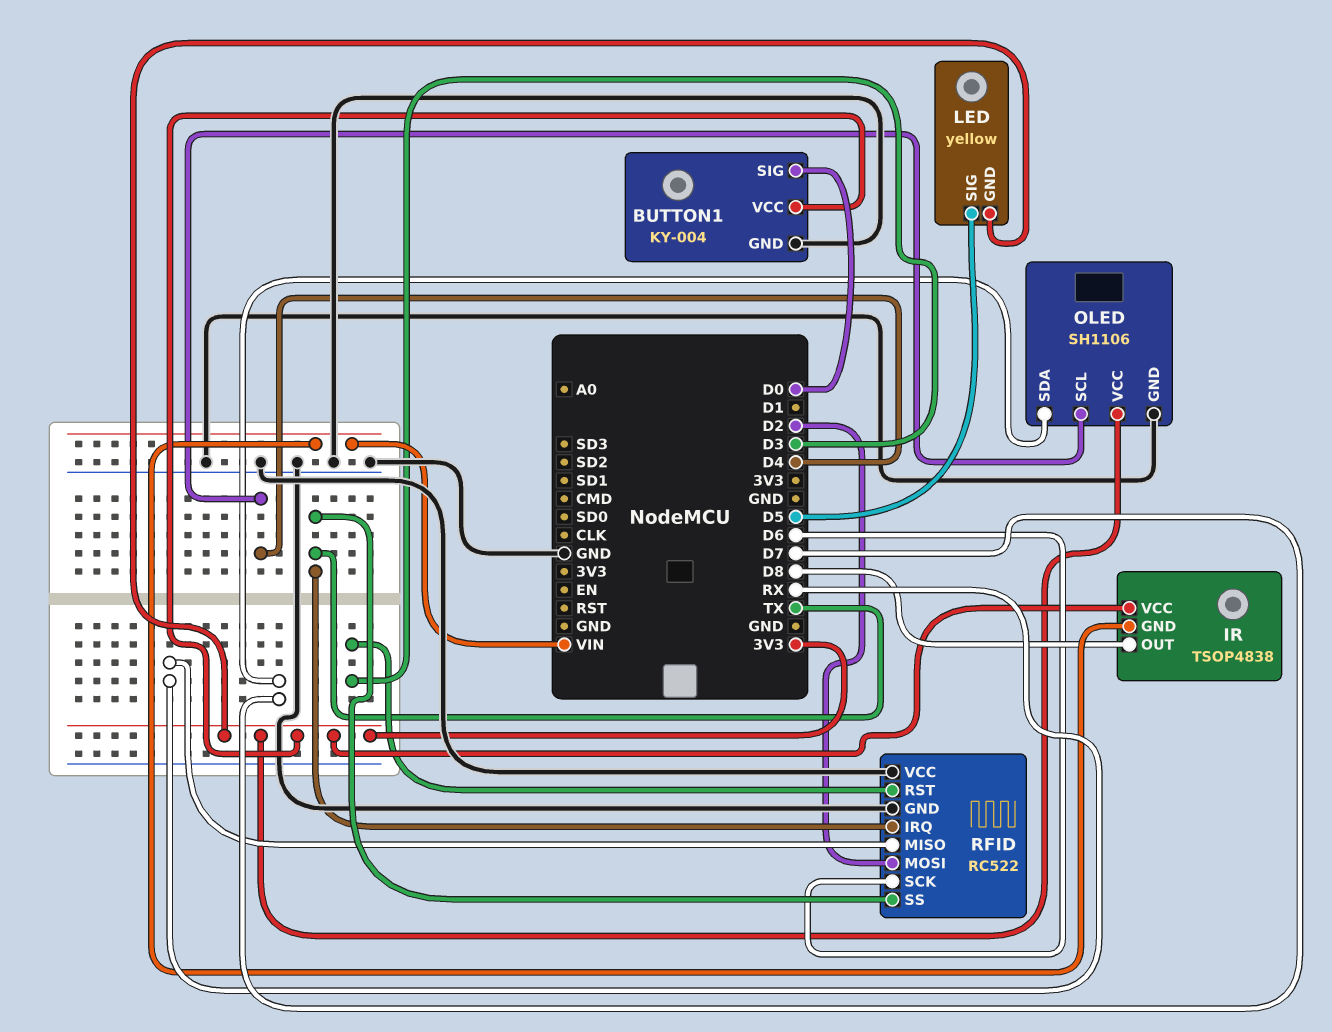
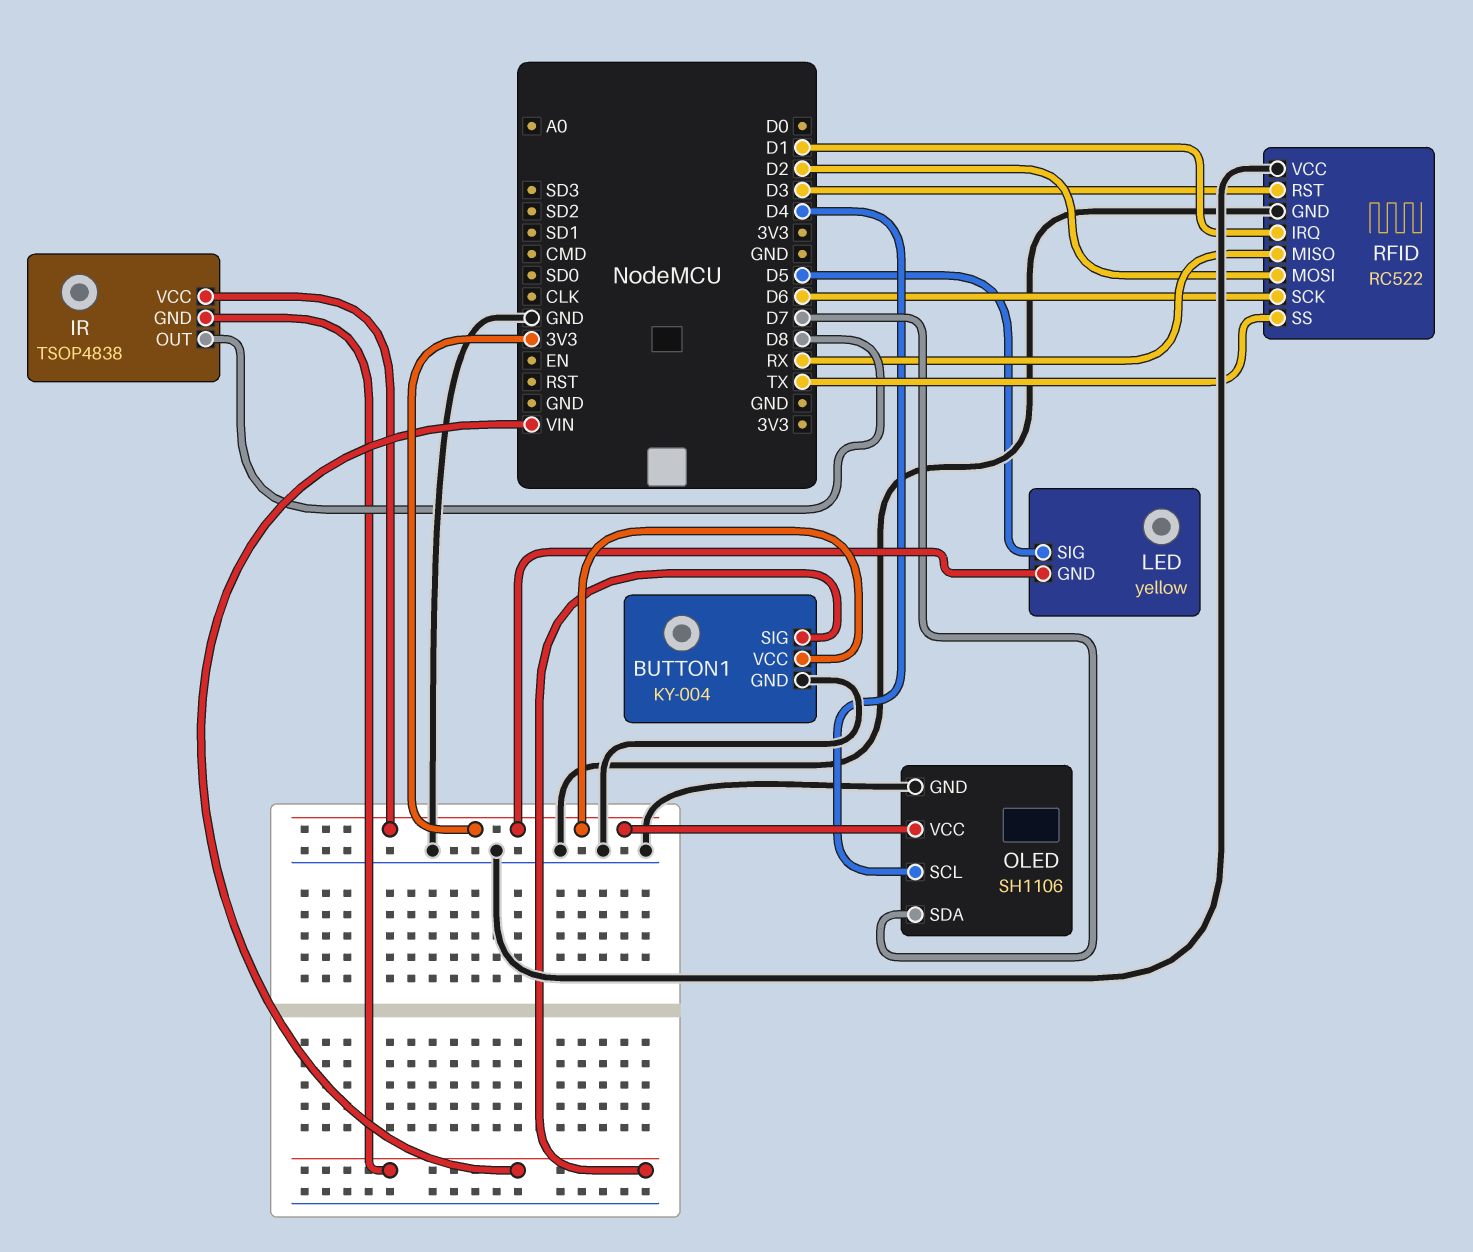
BUTTON1 pin SIG: D0 -> VIN
RFID pin IRQ: TX -> D1

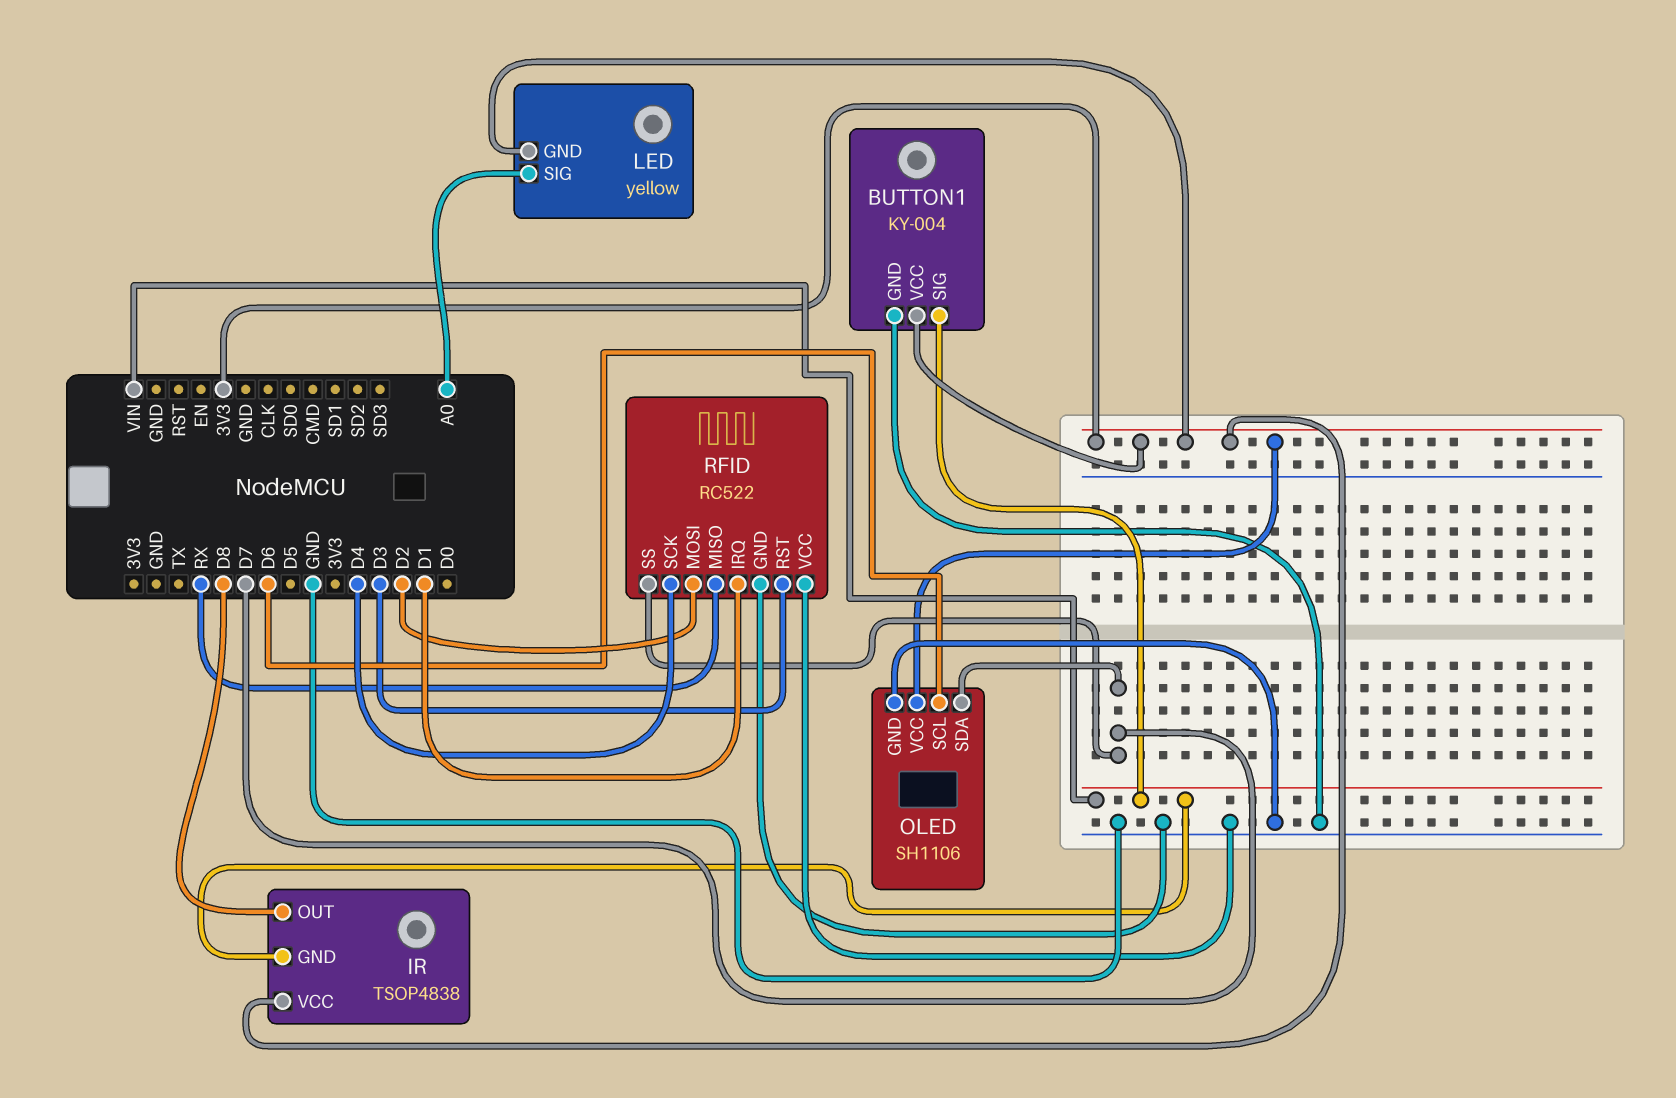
LED pin SIG: D5 -> A0
OLED pin SCL: D4 -> D6
RFID pin SCK: D6 -> D4
RFID pin SS: TX -> D7

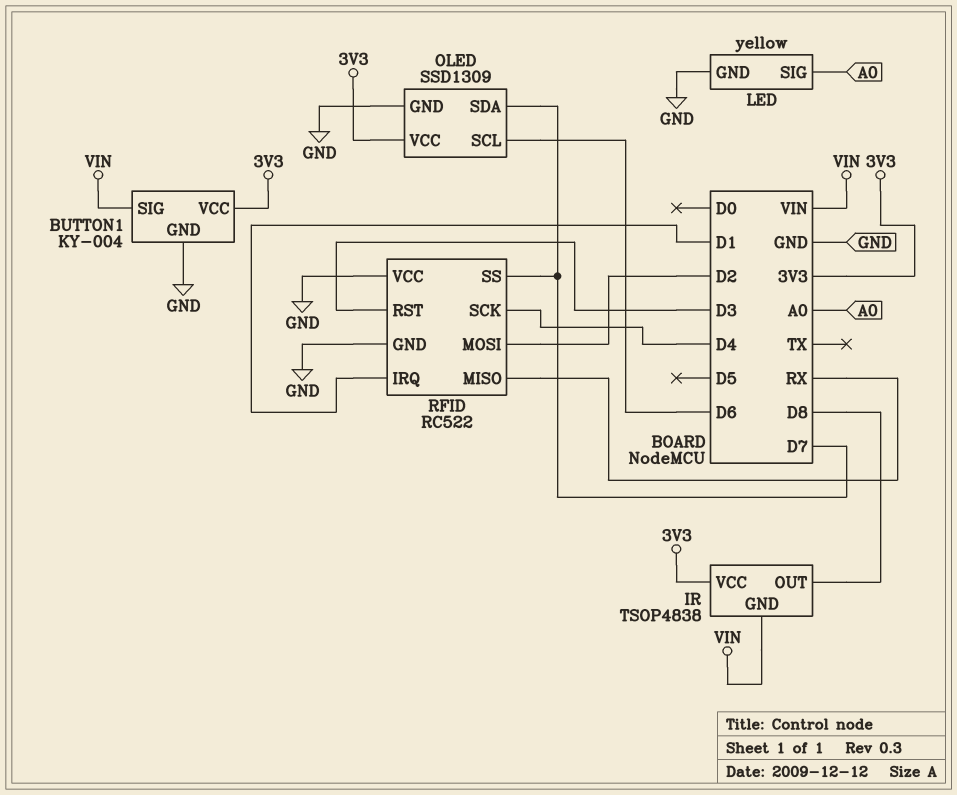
LED pin GND: 3V3 -> GND
OLED: SH1106 -> SSD1309

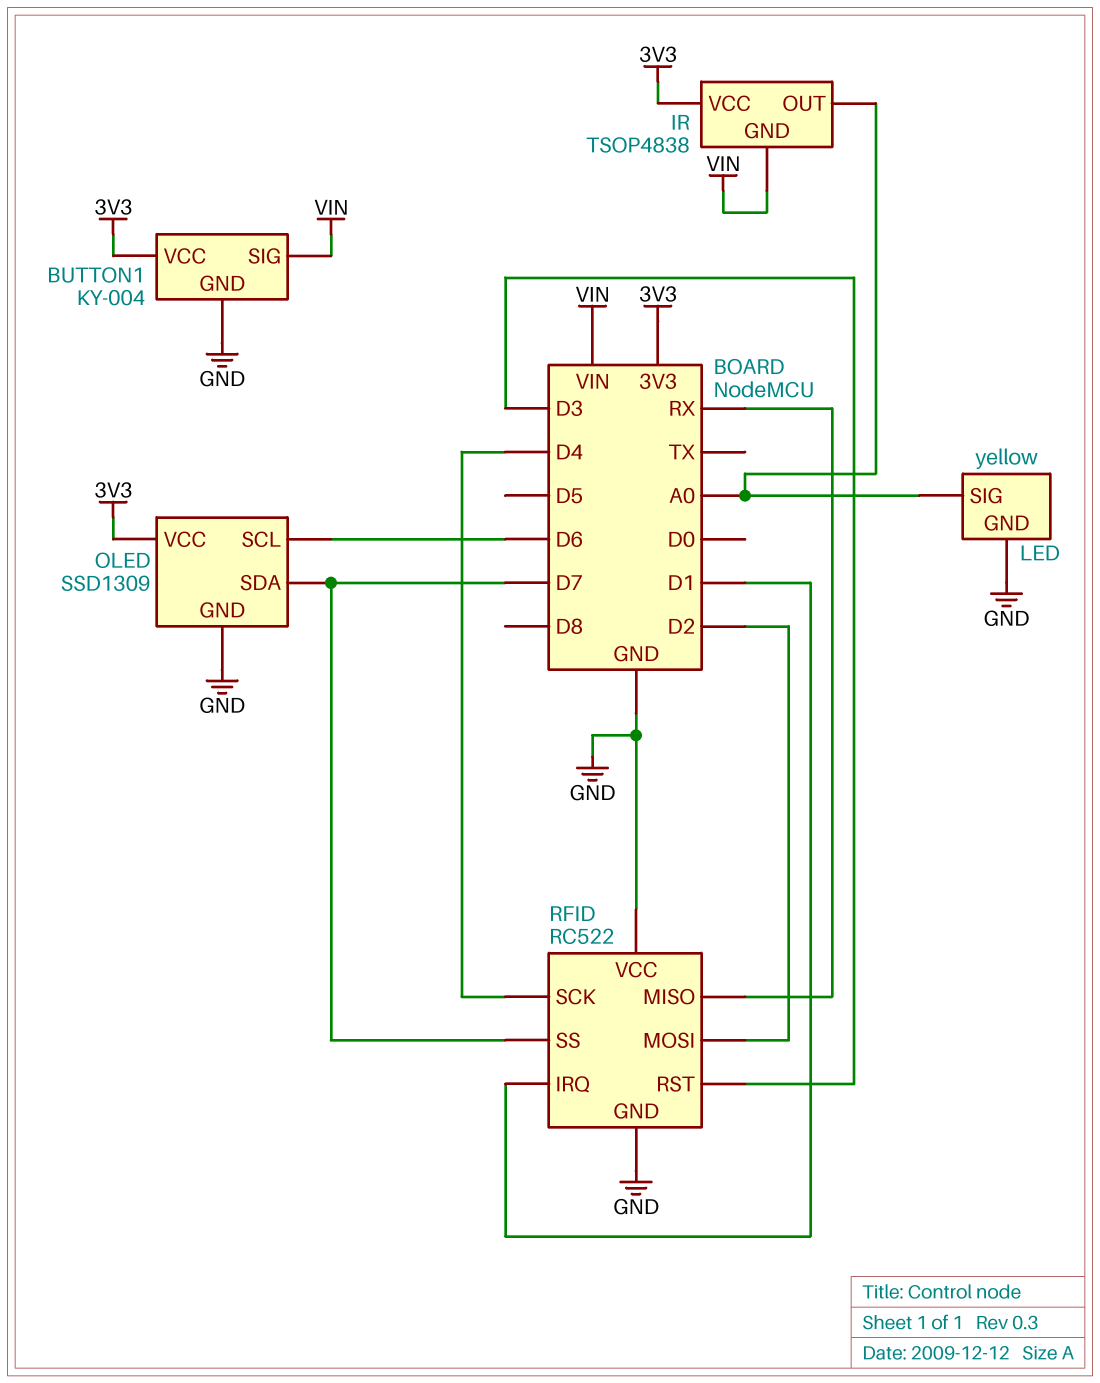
IR pin OUT: D8 -> A0

